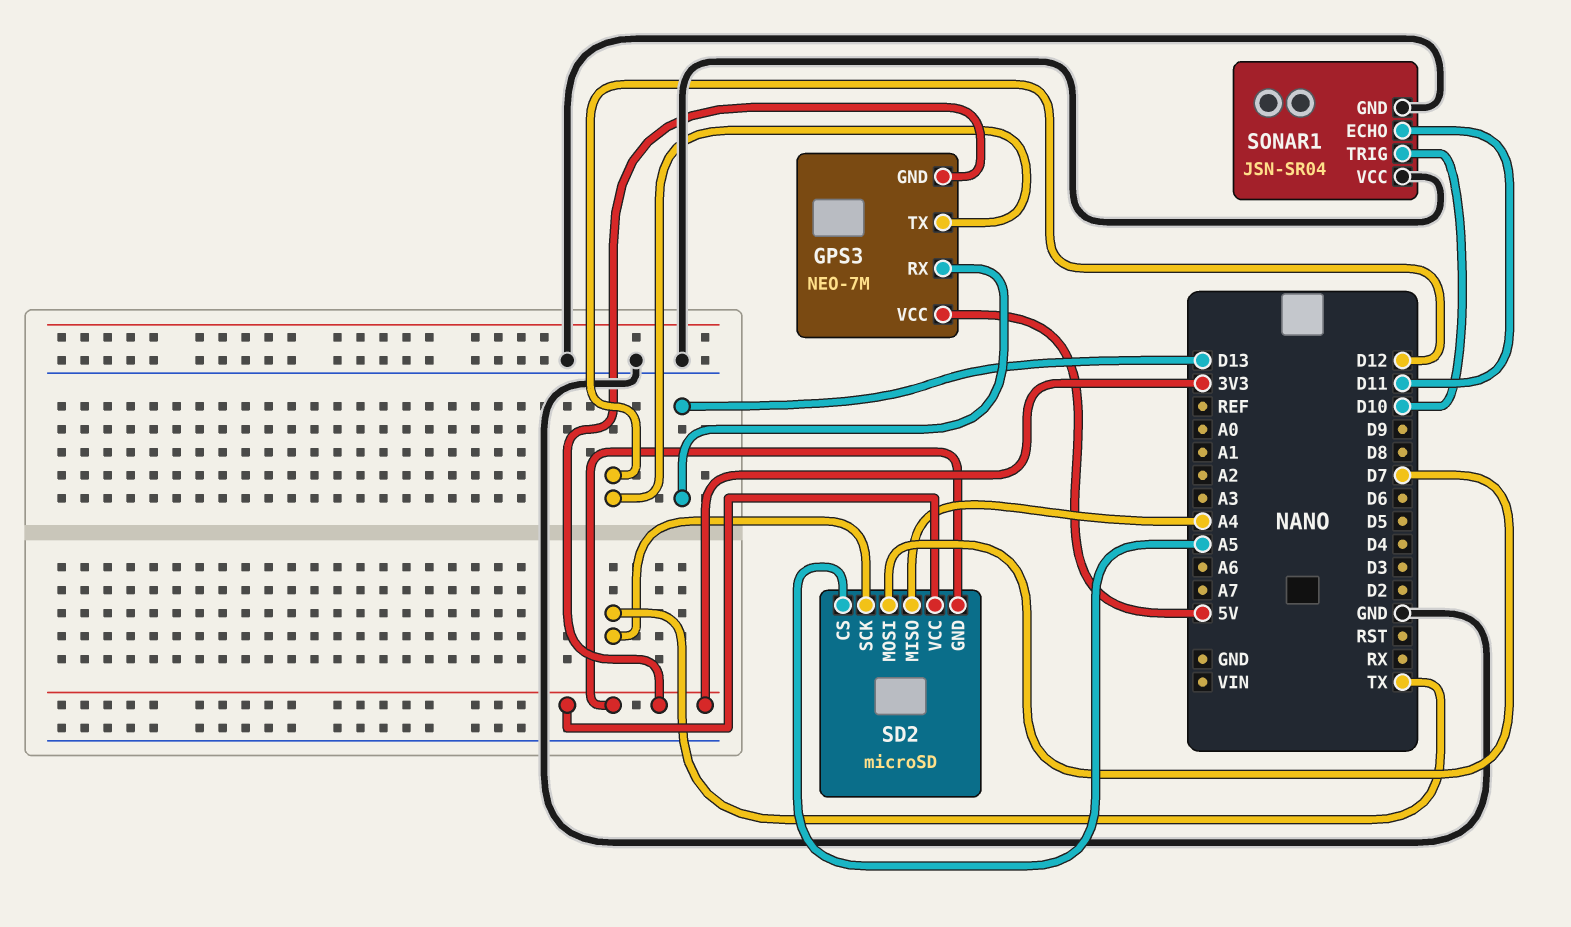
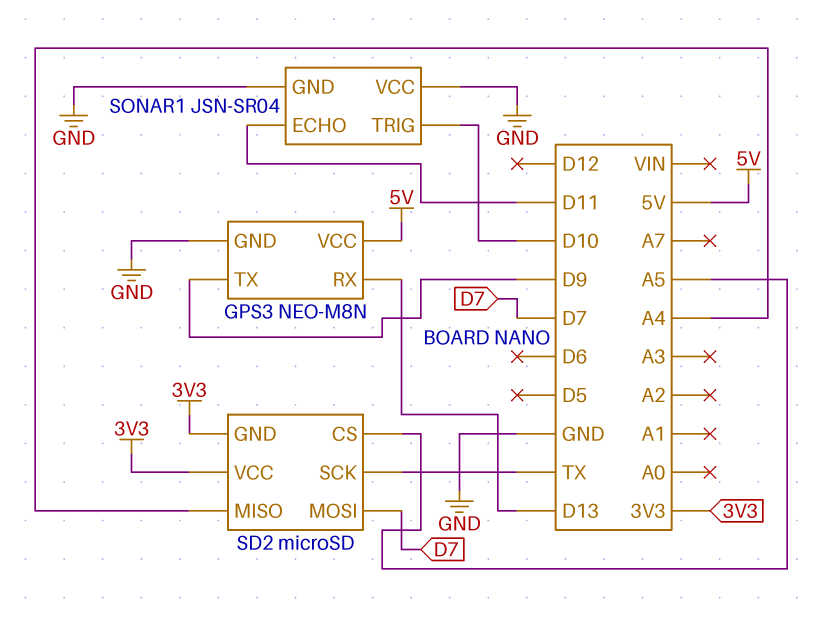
GPS3: NEO-7M -> NEO-M8N
GPS3 pin GND: 3V3 -> GND
GPS3 pin TX: D12 -> D9

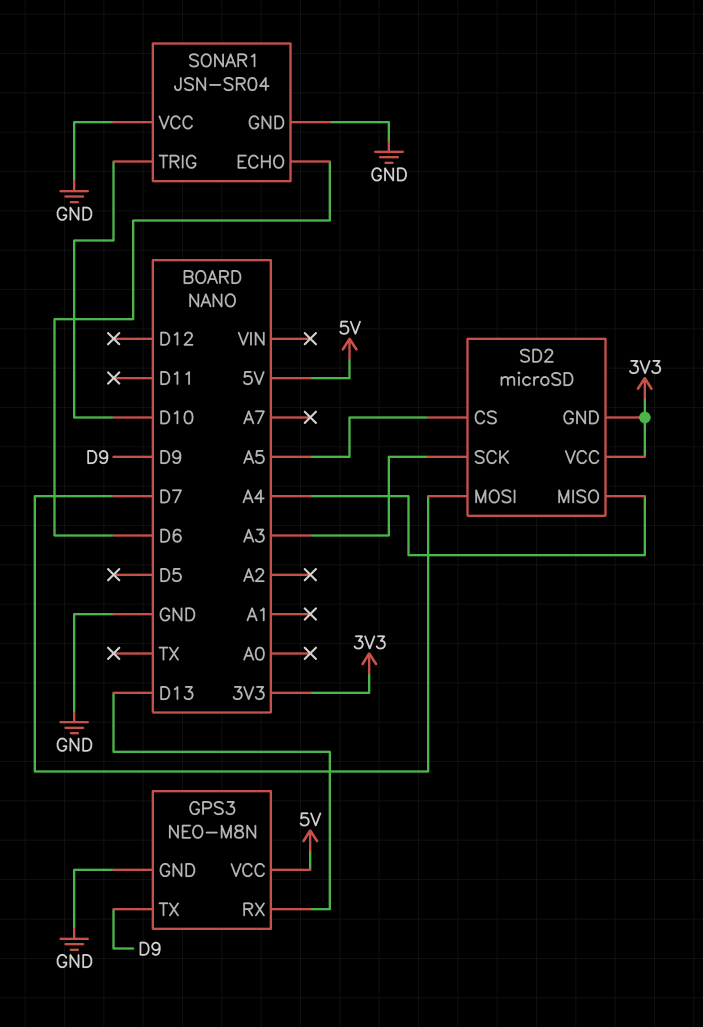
SD2 pin SCK: TX -> A3
SONAR1 pin ECHO: D11 -> D6

